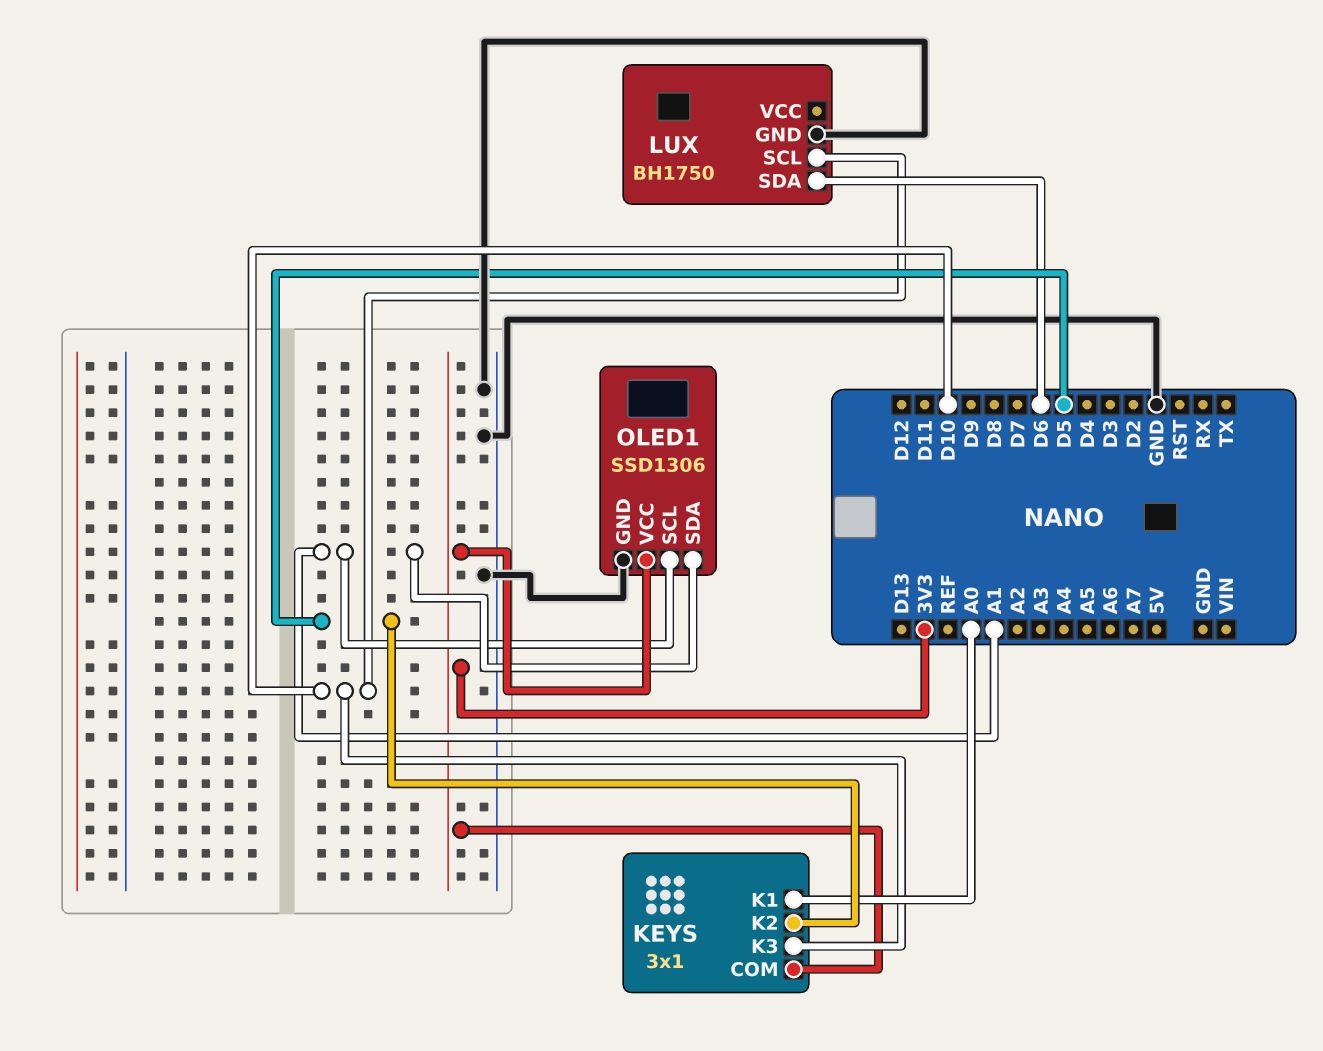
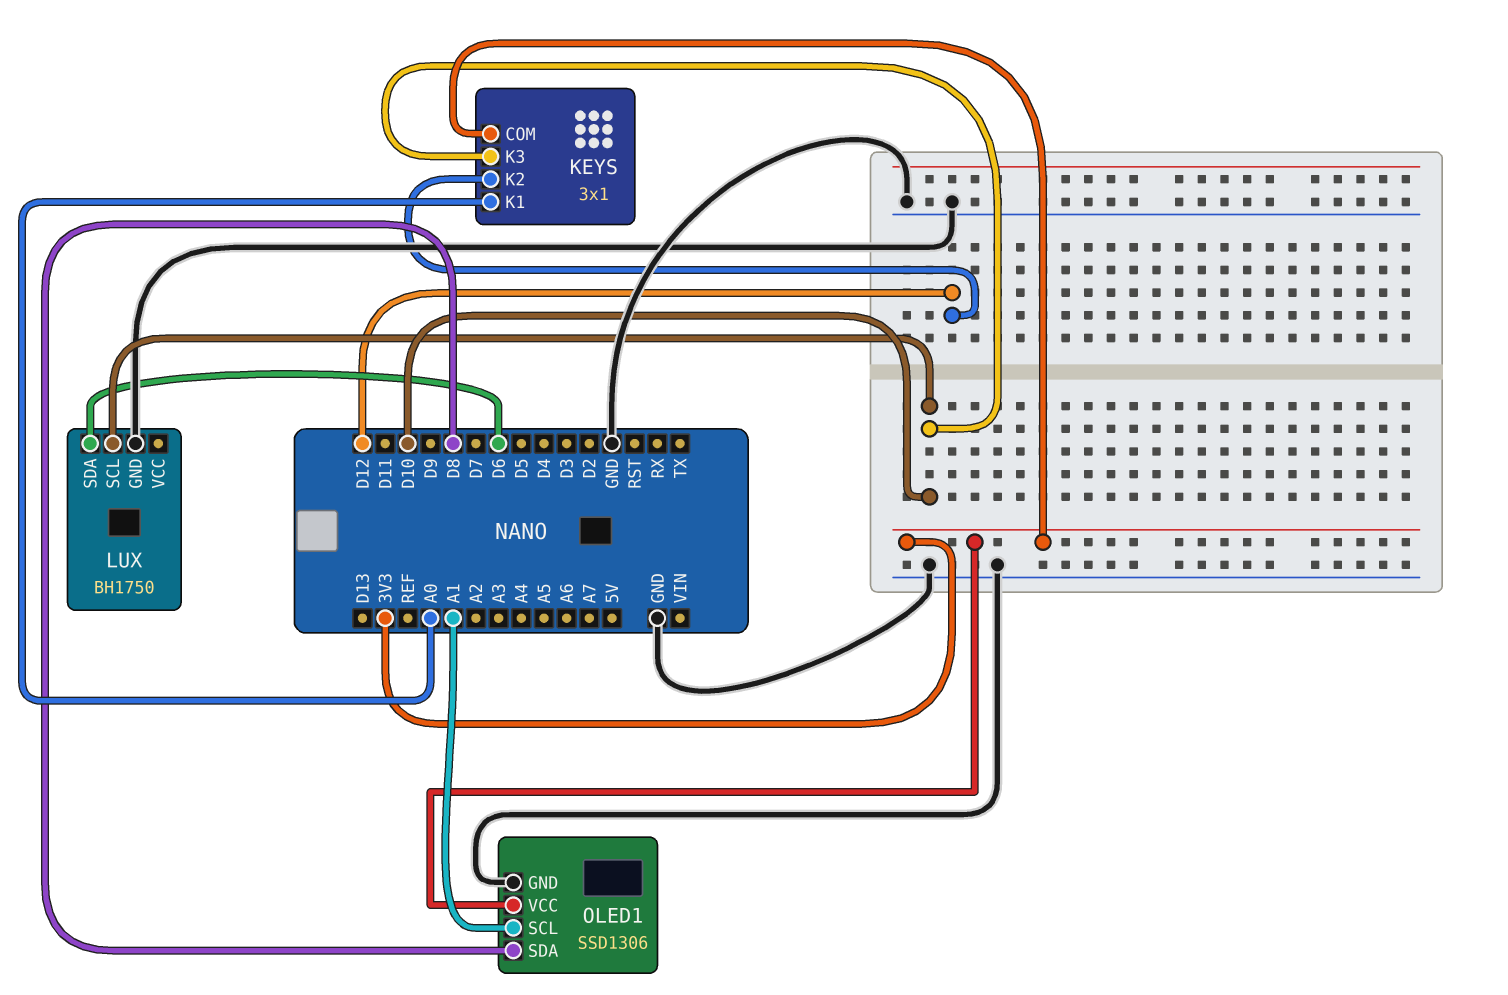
KEYS pin K2: D5 -> D12
OLED1 pin SDA: A1 -> D8

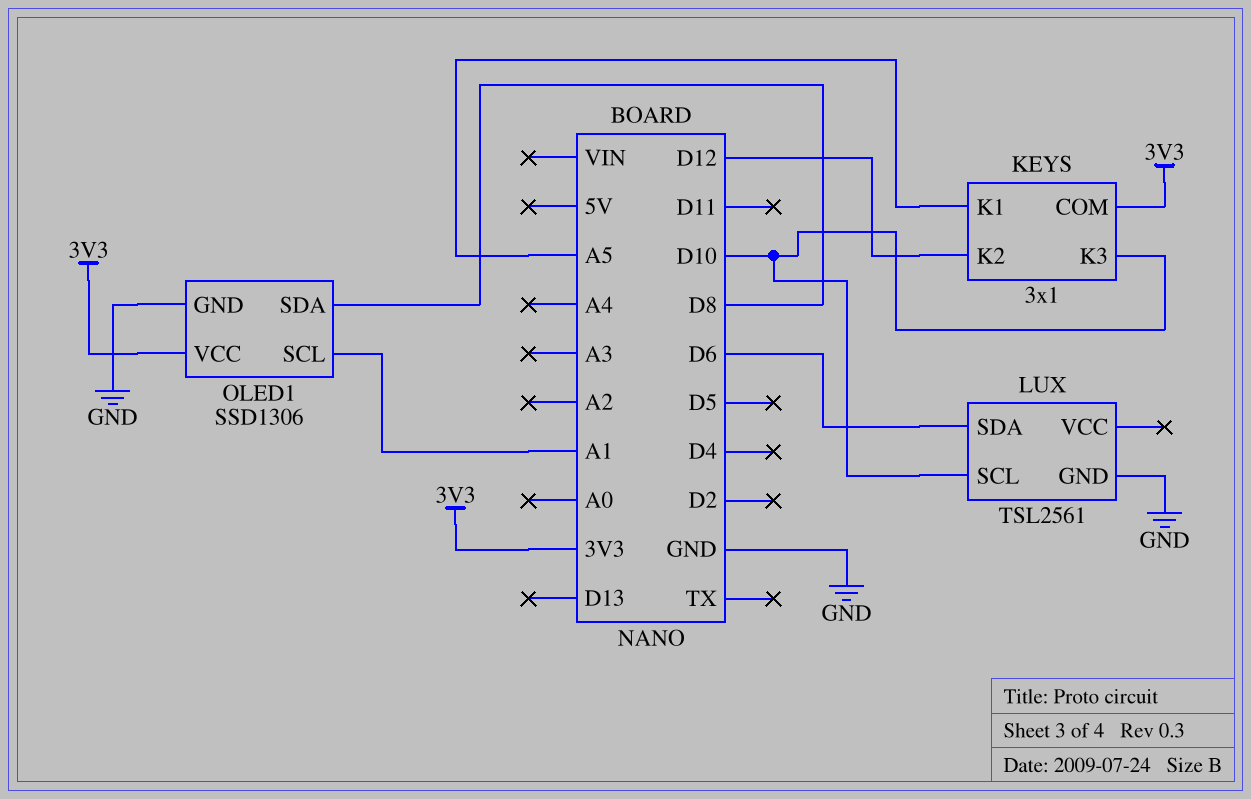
KEYS pin K1: A0 -> A5
LUX: BH1750 -> TSL2561

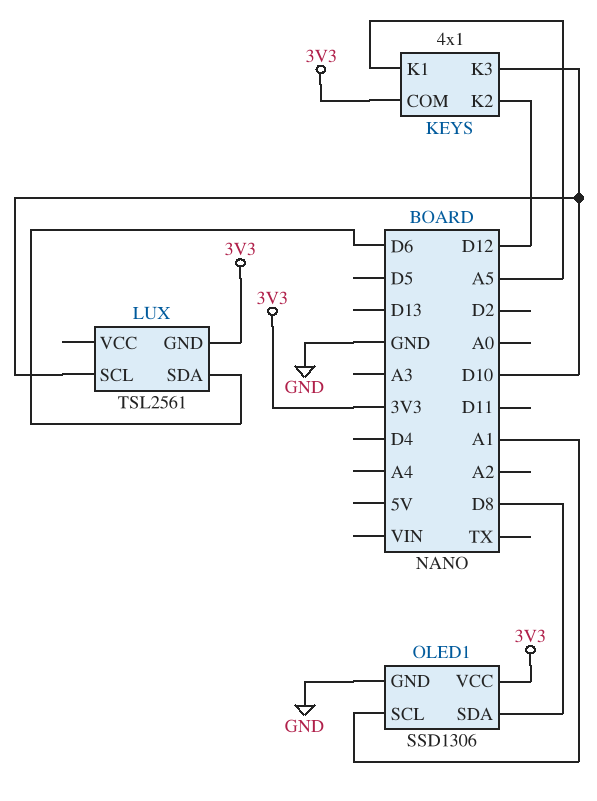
KEYS: 3x1 -> 4x1
LUX pin GND: GND -> 3V3

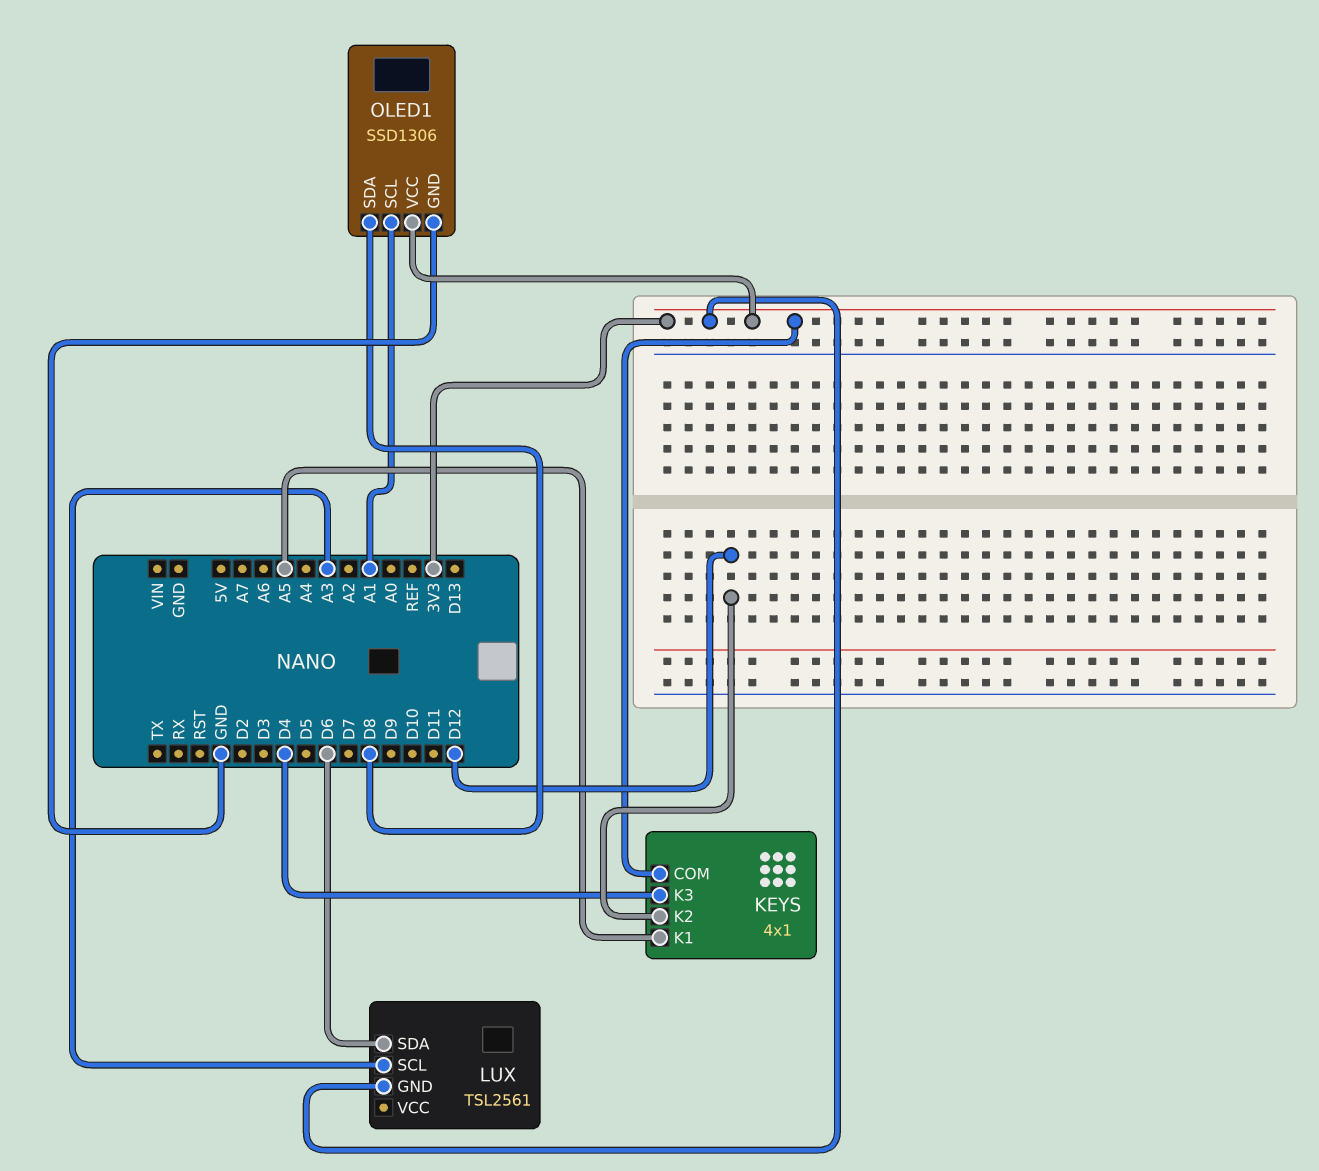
KEYS pin K3: D10 -> D4
LUX pin SCL: D10 -> A3

